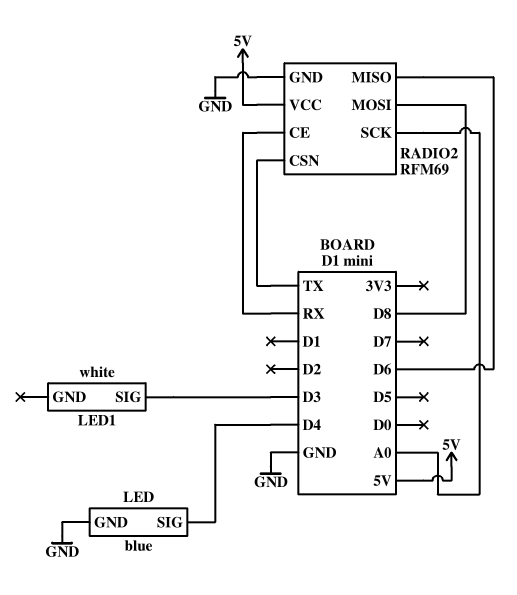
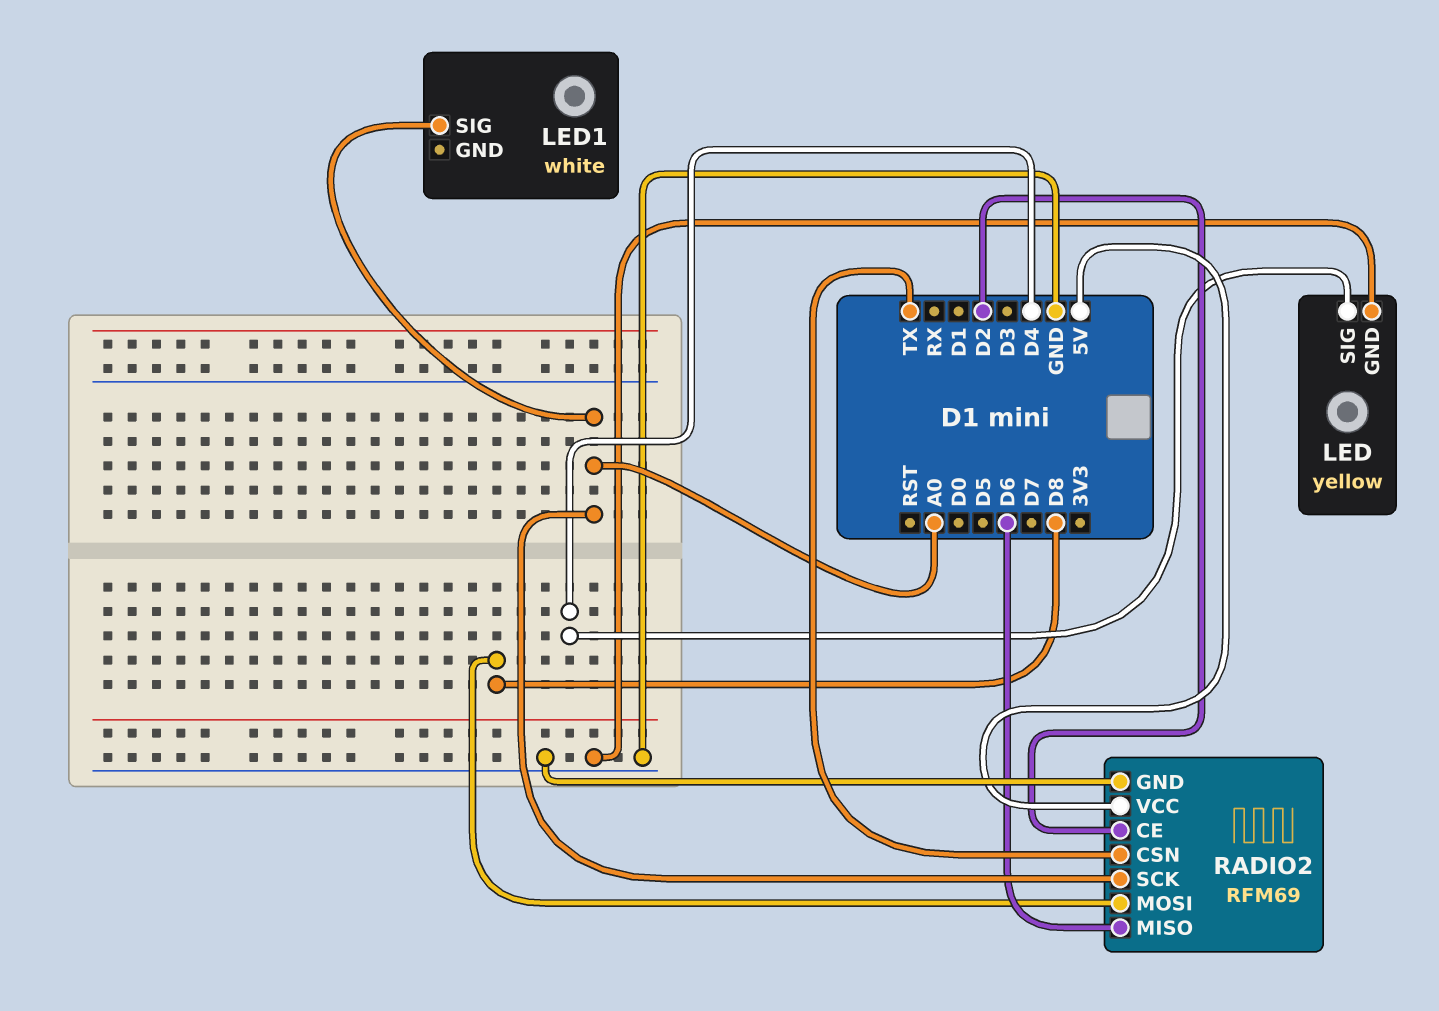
LED: blue -> yellow
LED1 pin SIG: D3 -> A0
RADIO2 pin CE: RX -> D2

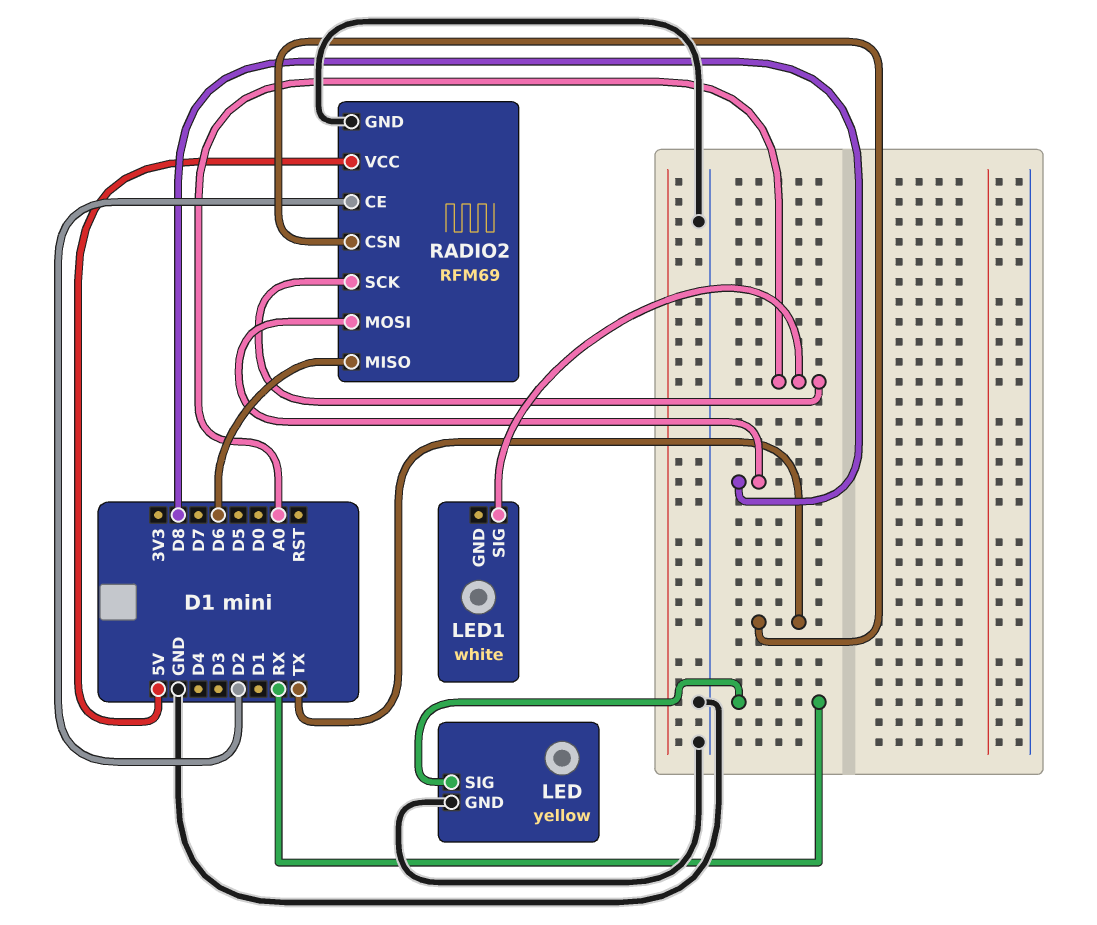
LED pin SIG: D4 -> RX

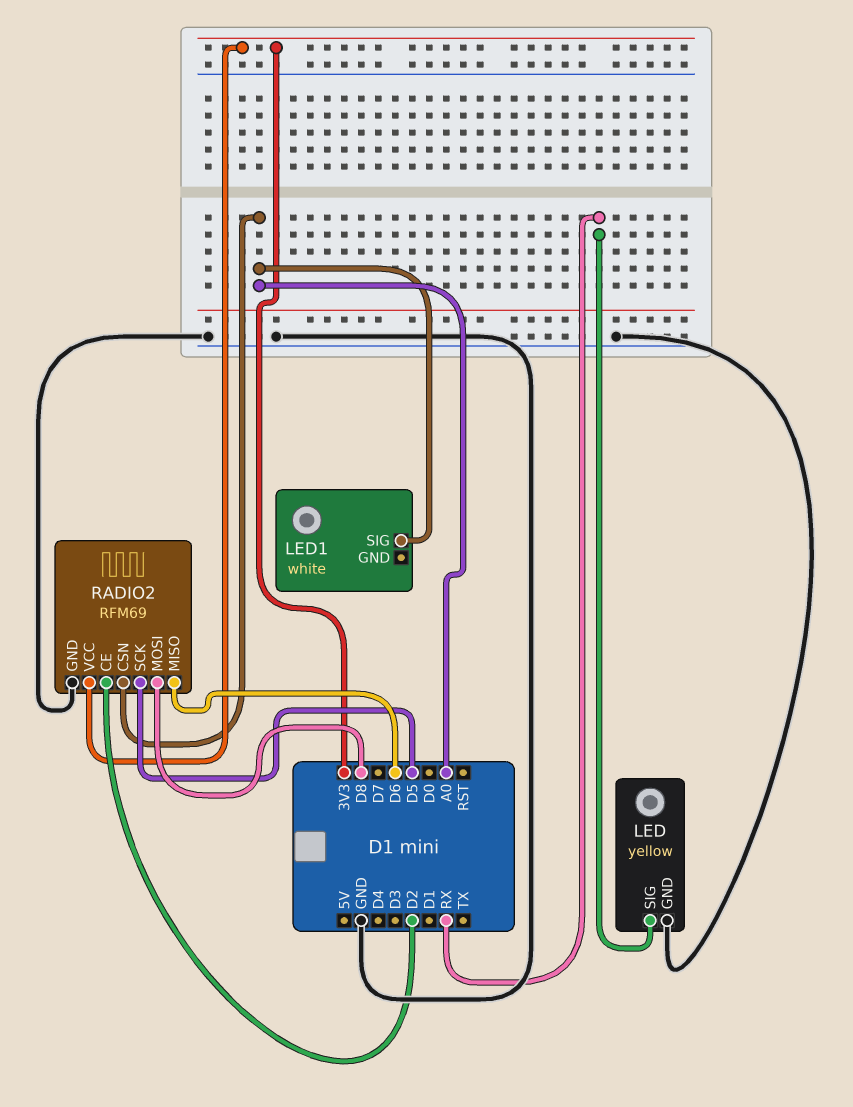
RADIO2 pin CSN: TX -> A0
RADIO2 pin SCK: A0 -> D5
RADIO2 pin VCC: 5V -> 3V3

